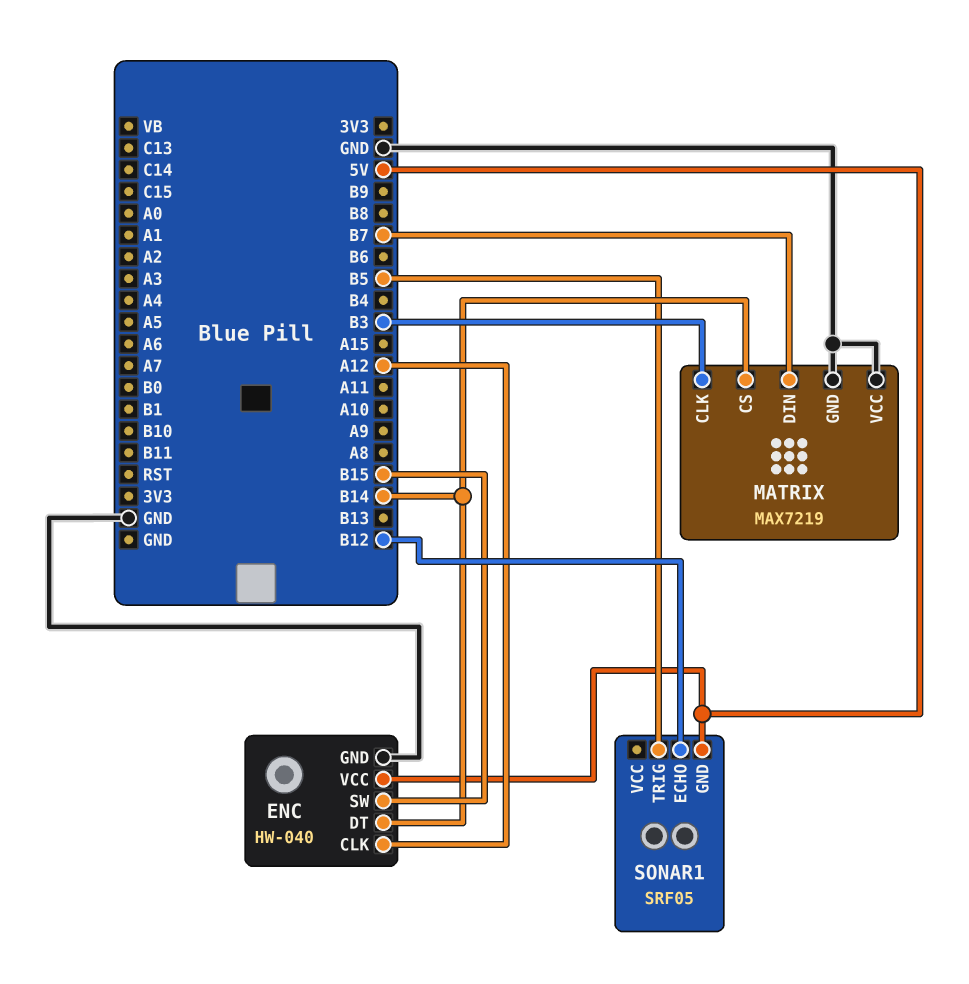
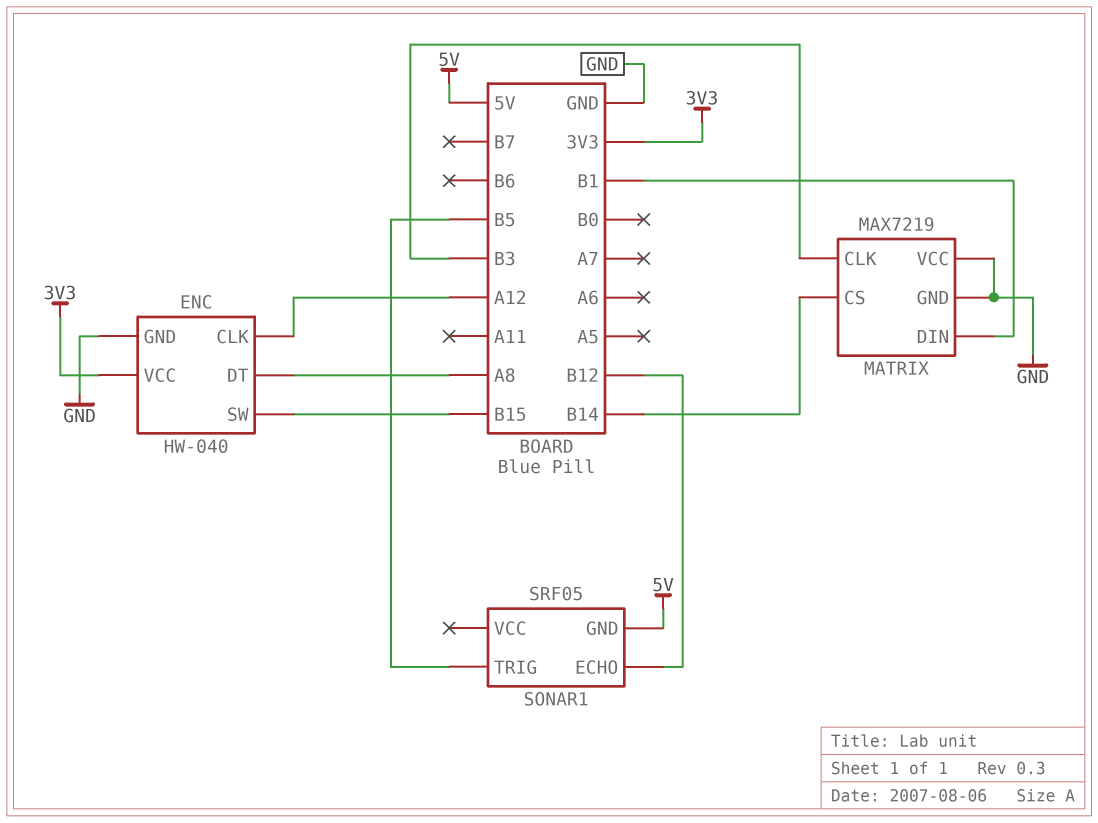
ENC pin DT: B14 -> A8
ENC pin VCC: 5V -> 3V3
MATRIX pin DIN: B7 -> B1

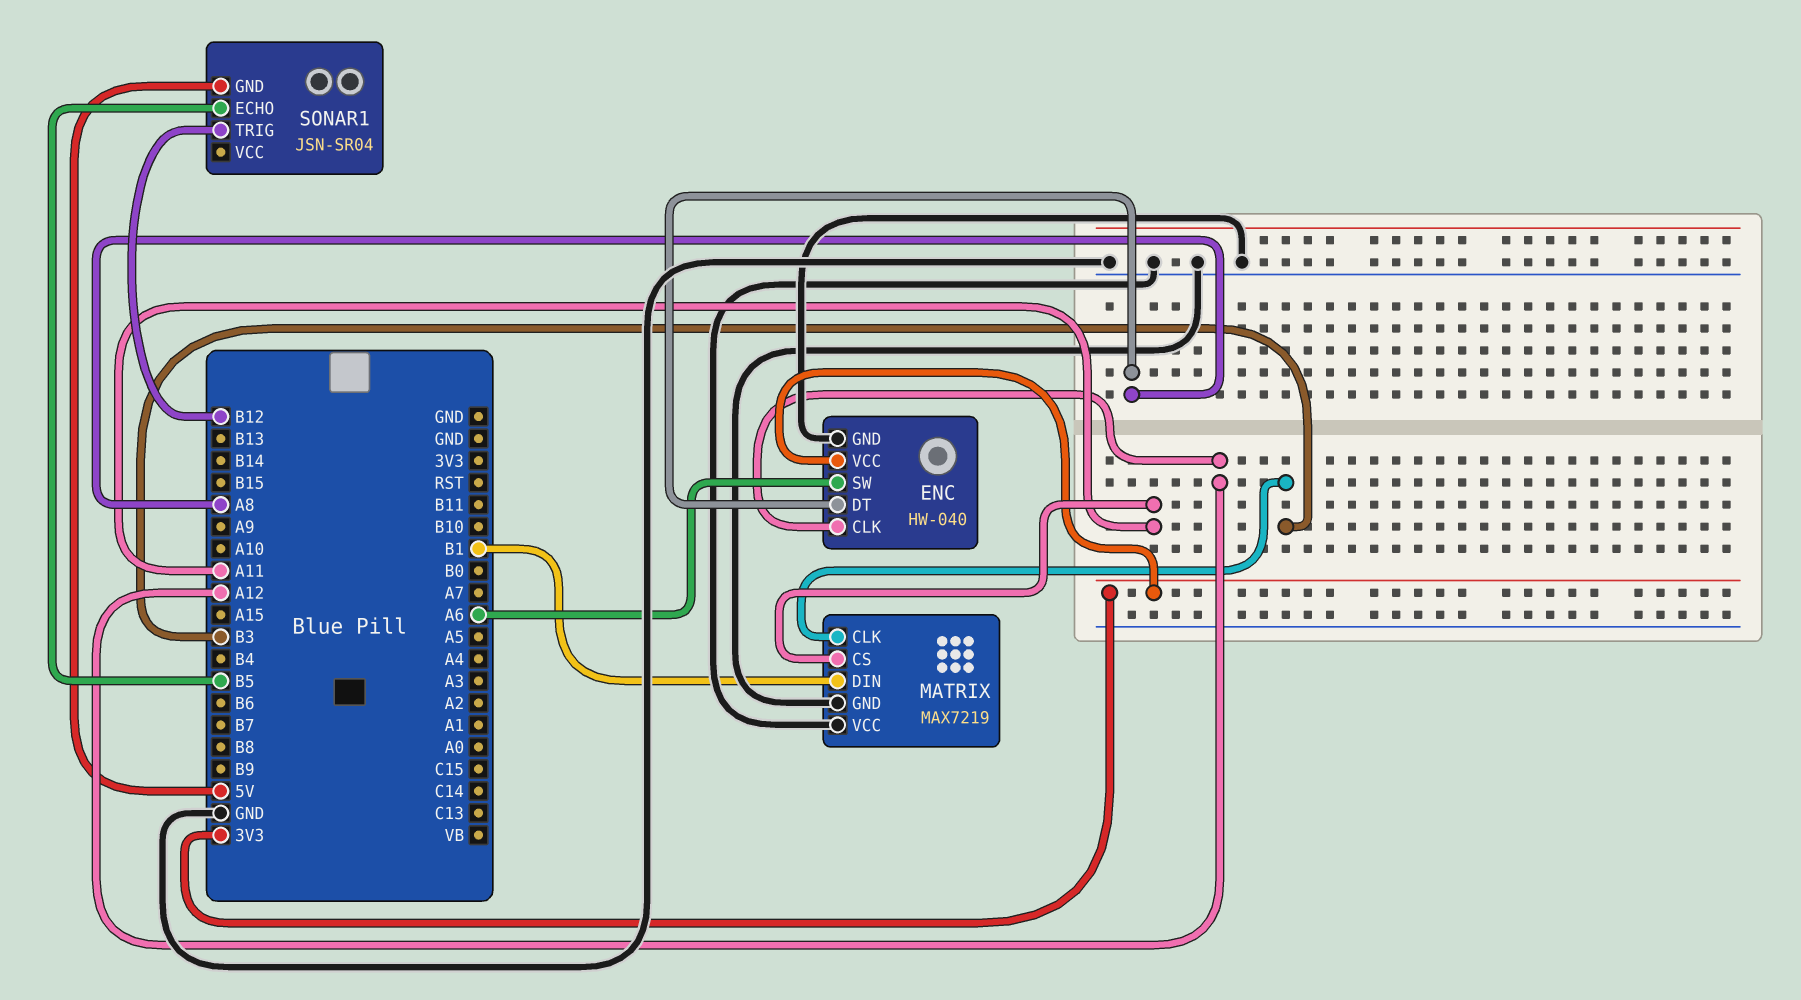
ENC pin SW: B15 -> A6
MATRIX pin CS: B14 -> A11
SONAR1: SRF05 -> JSN-SR04
SONAR1 pin ECHO: B12 -> B5
SONAR1 pin TRIG: B5 -> B12

